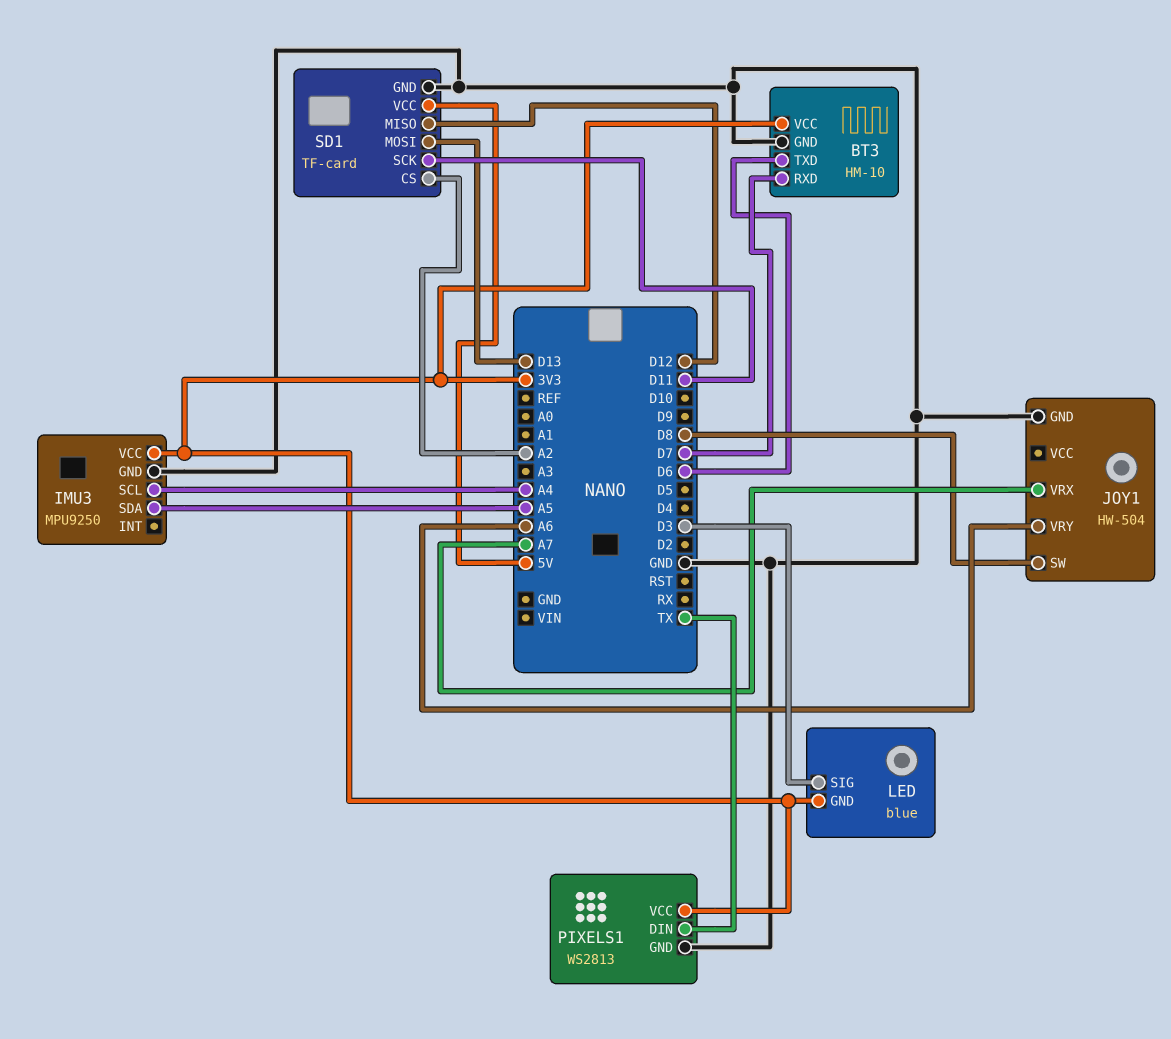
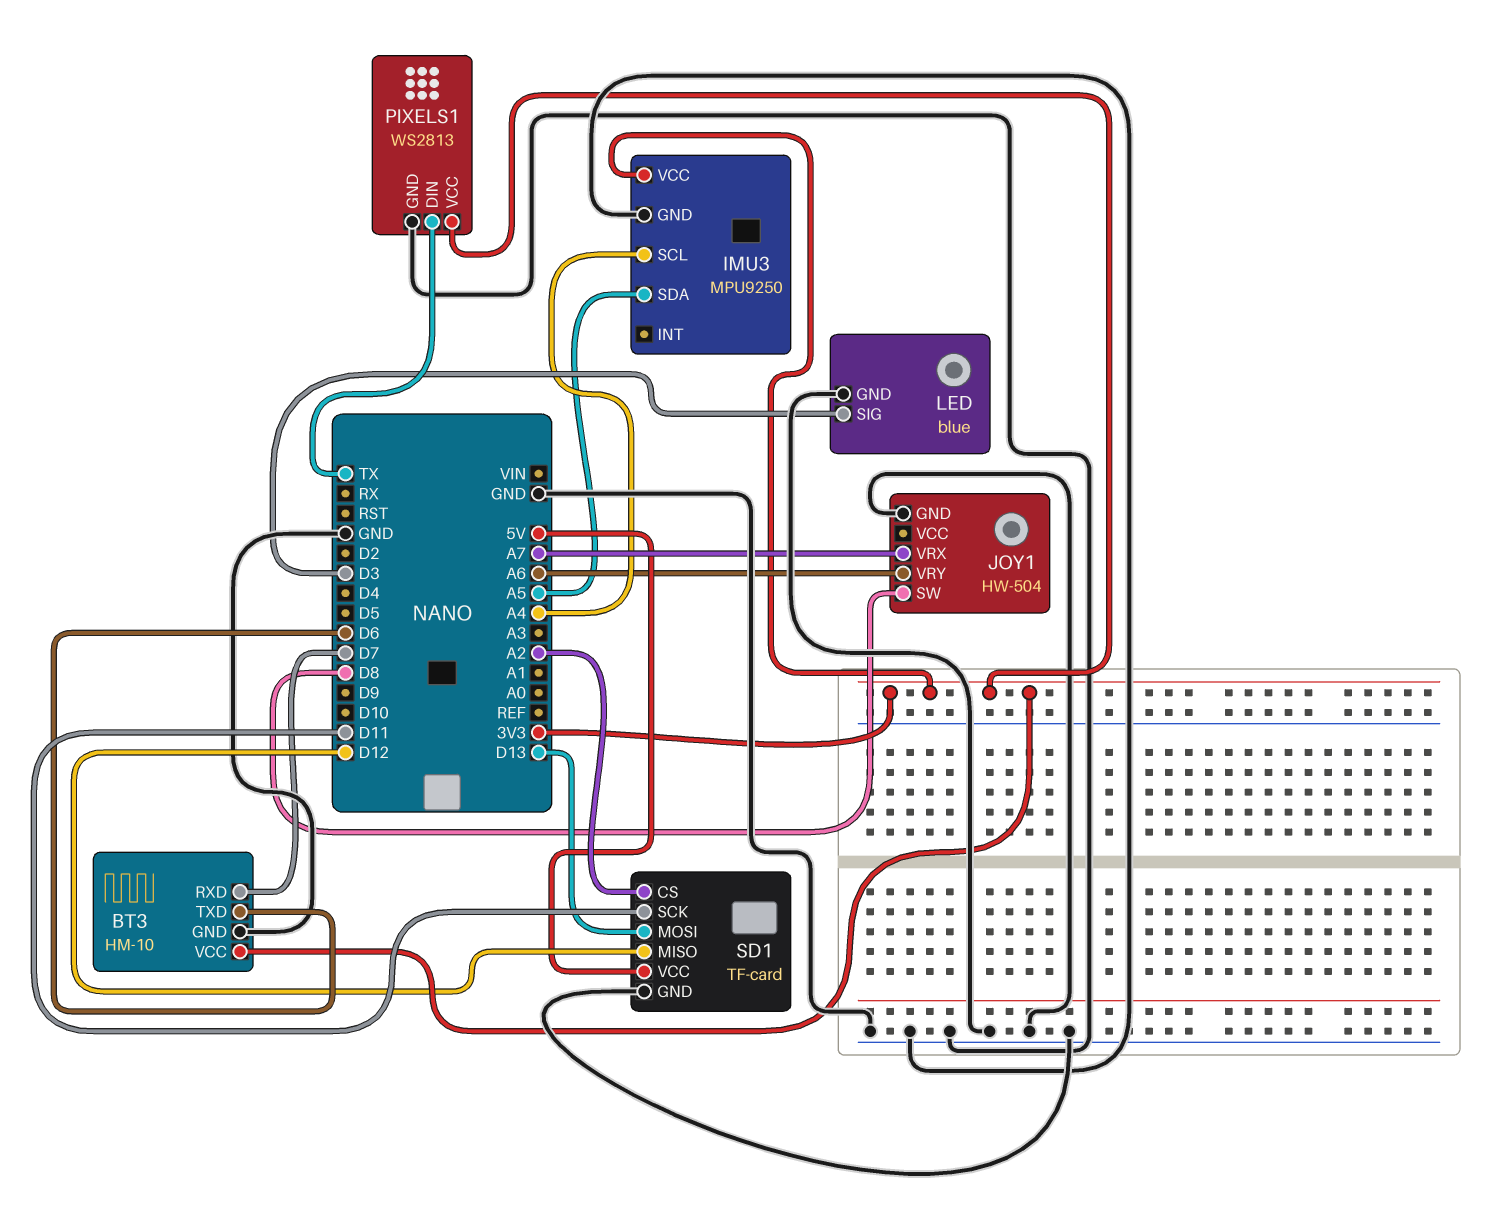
LED pin GND: 3V3 -> GND

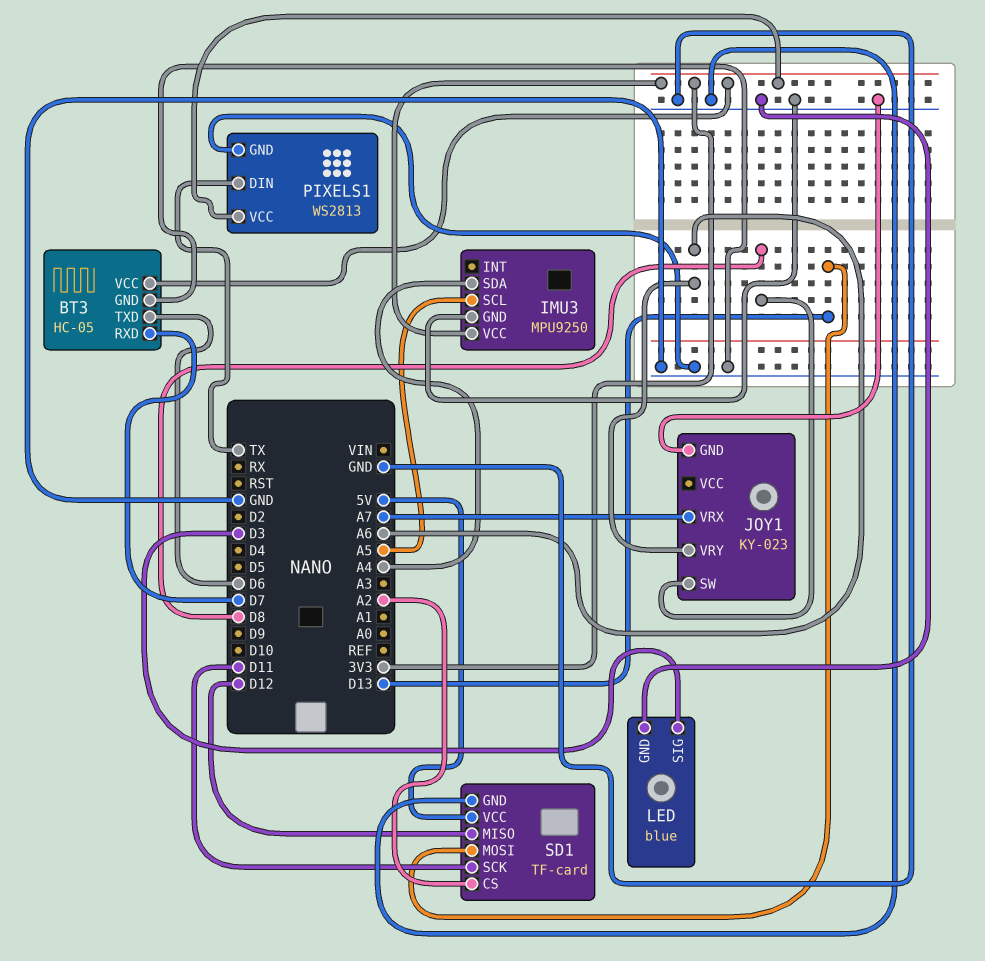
BT3: HM-10 -> HC-05
IMU3 pin SCL: A4 -> A5
IMU3 pin SDA: A5 -> A4
JOY1: HW-504 -> KY-023

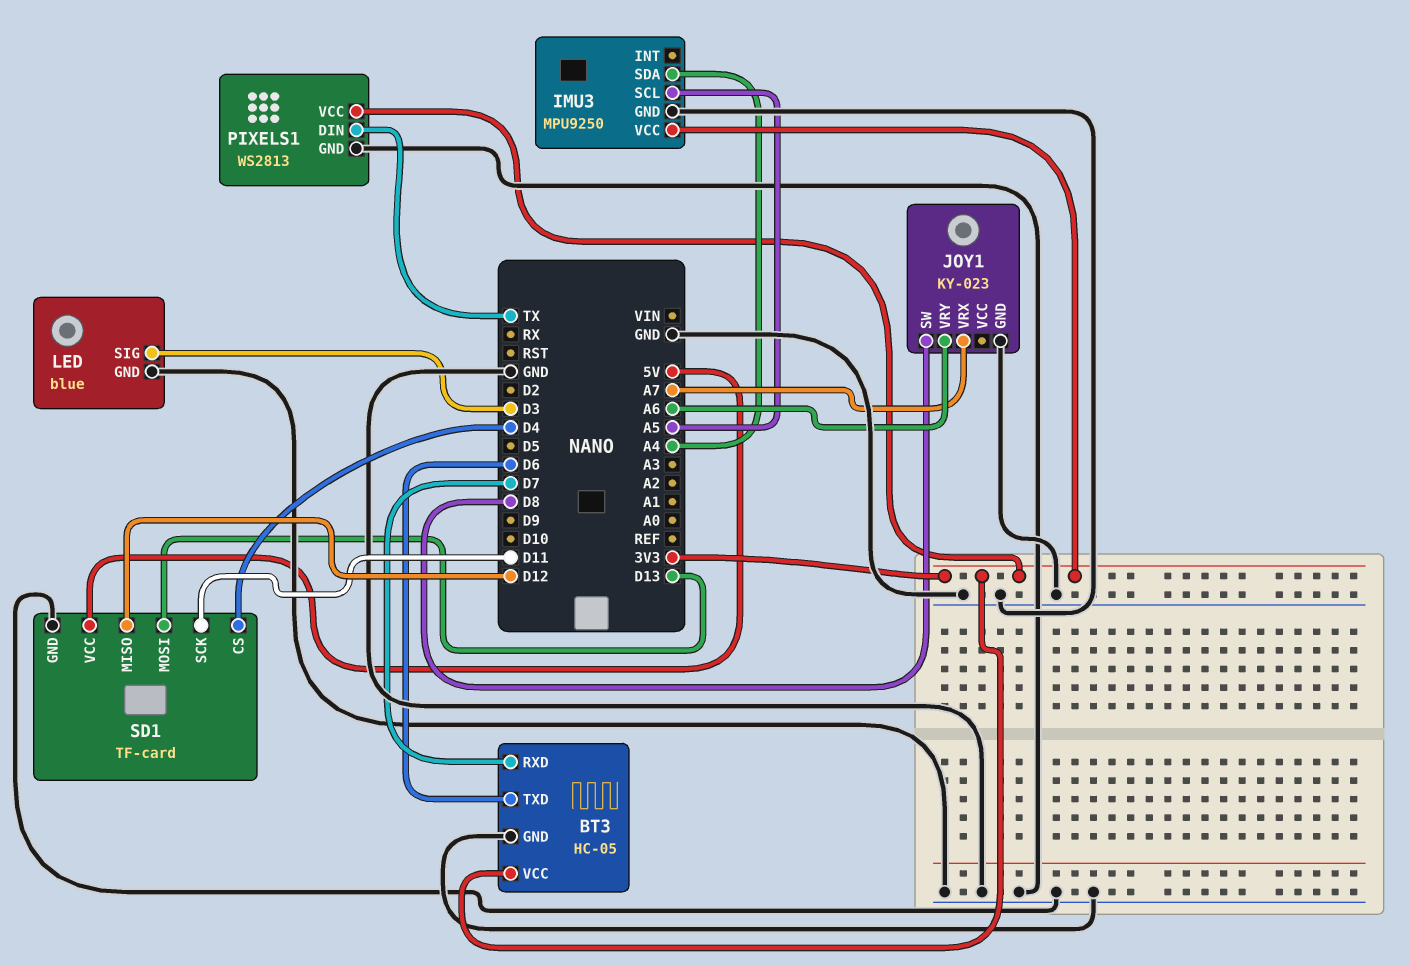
SD1 pin CS: A2 -> D4

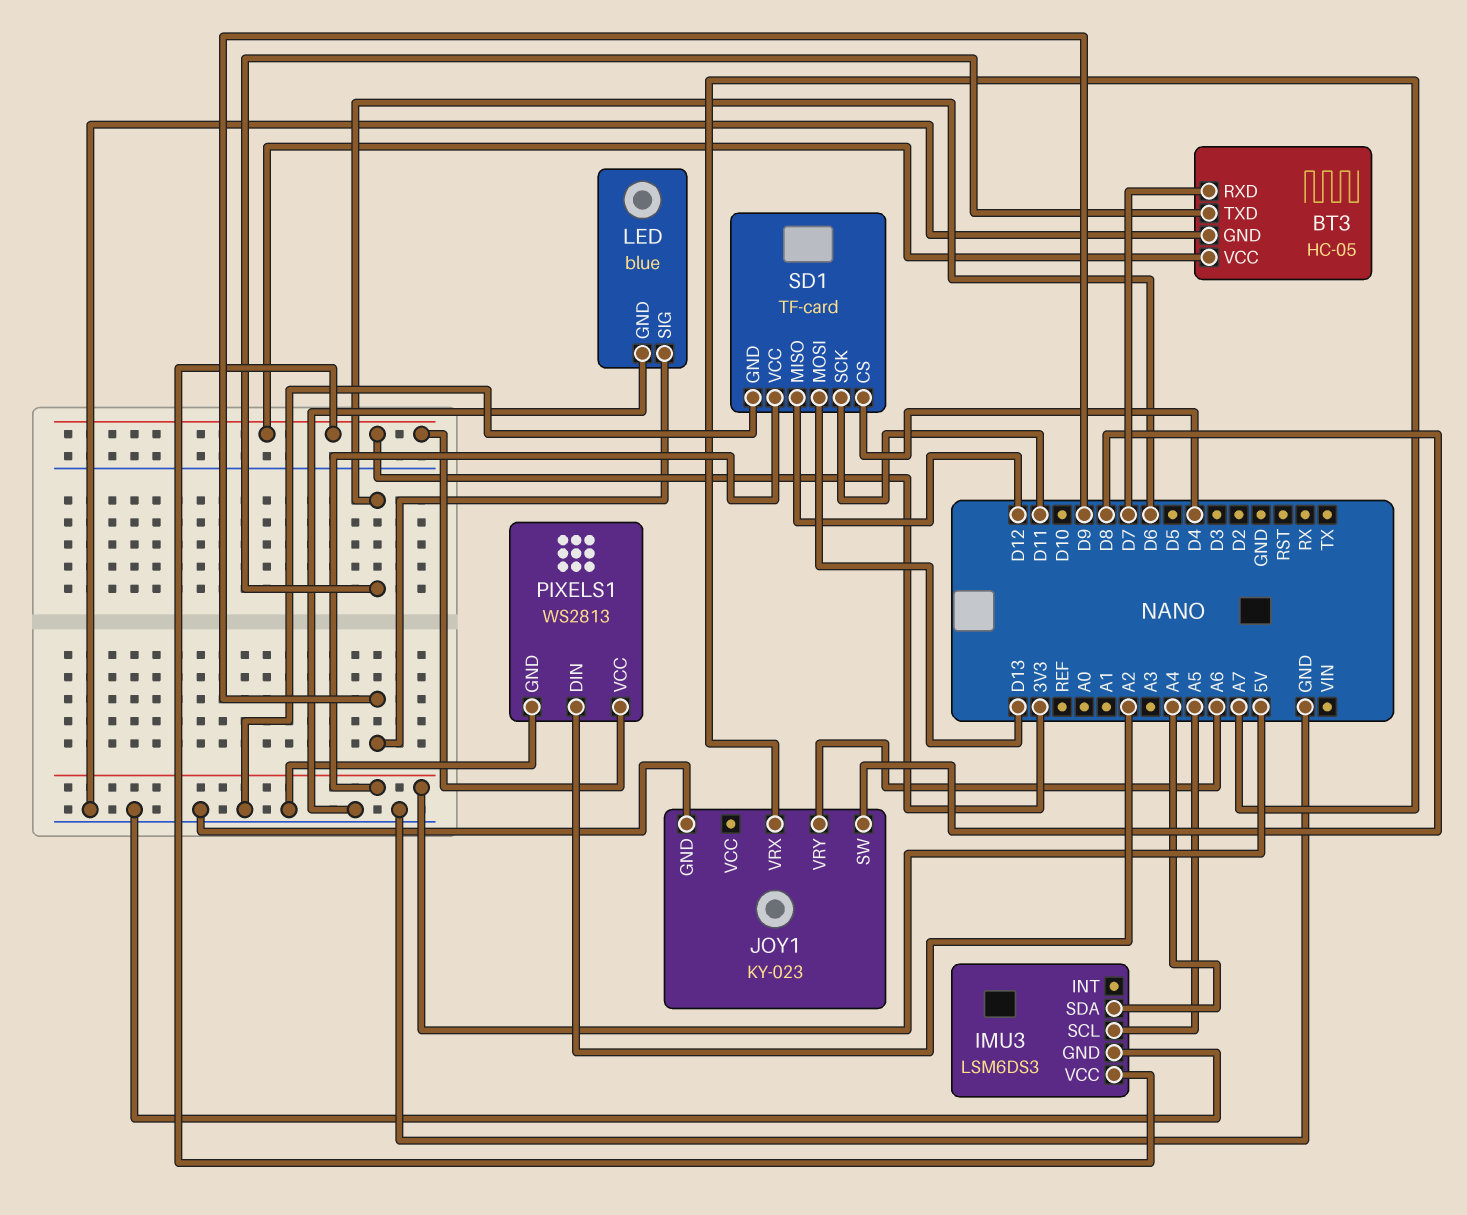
IMU3: MPU9250 -> LSM6DS3
LED pin SIG: D3 -> D9
PIXELS1 pin DIN: TX -> A2

